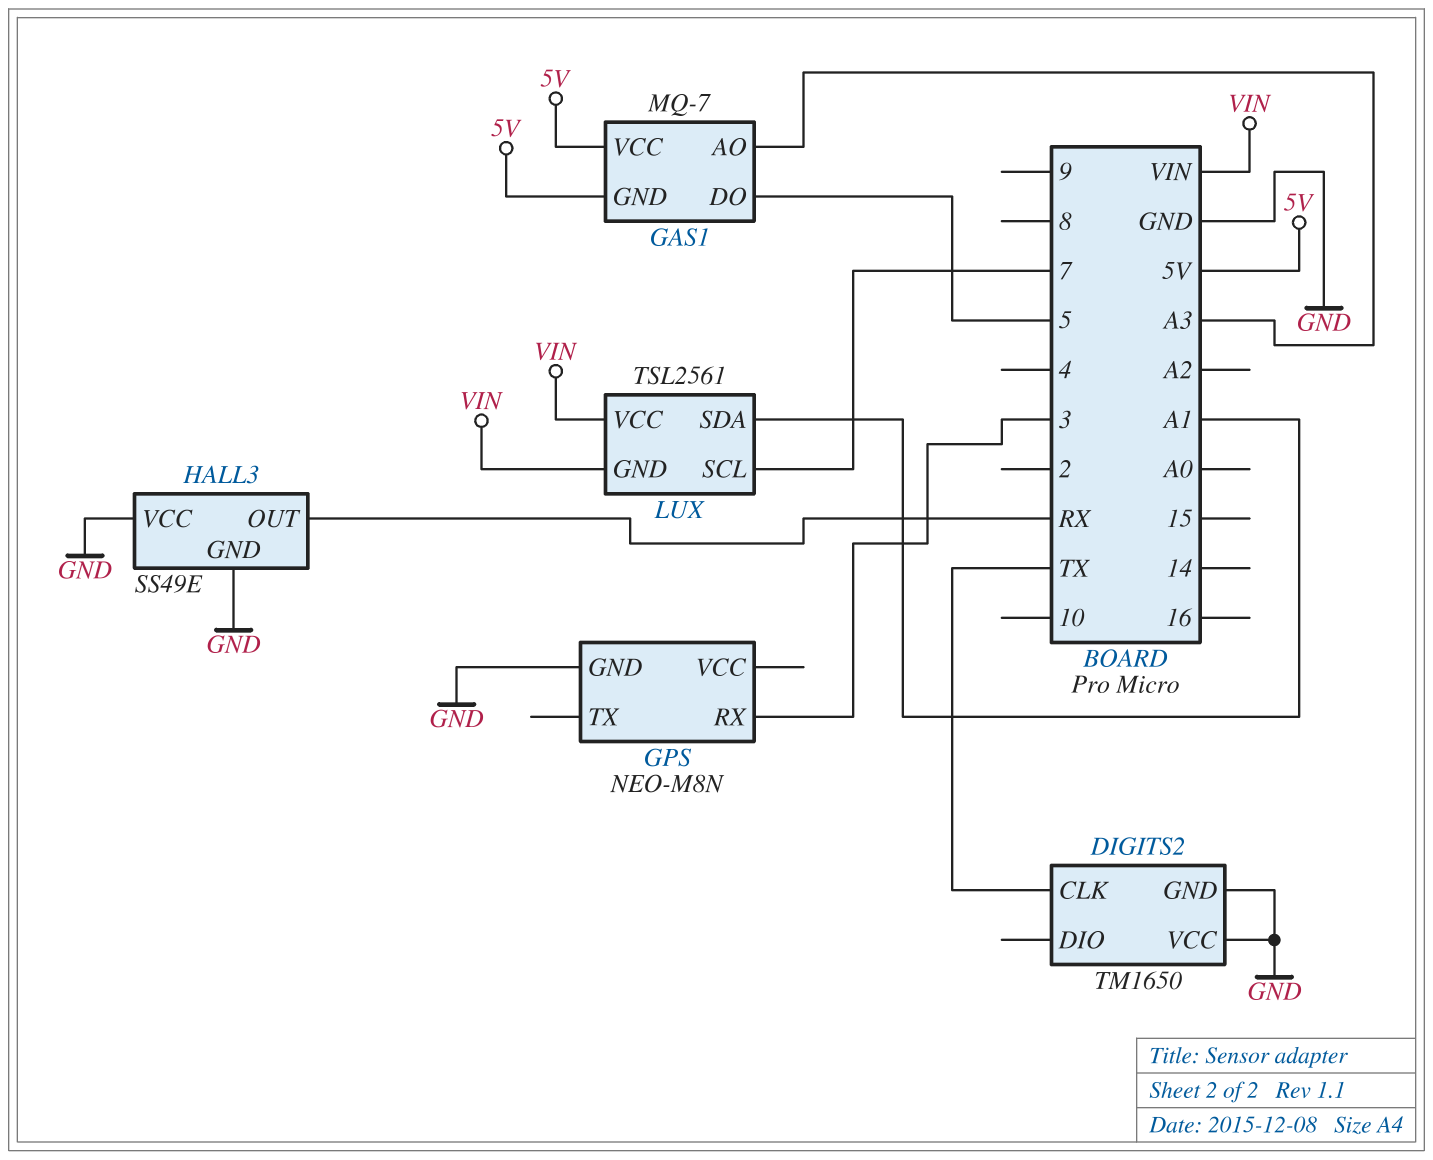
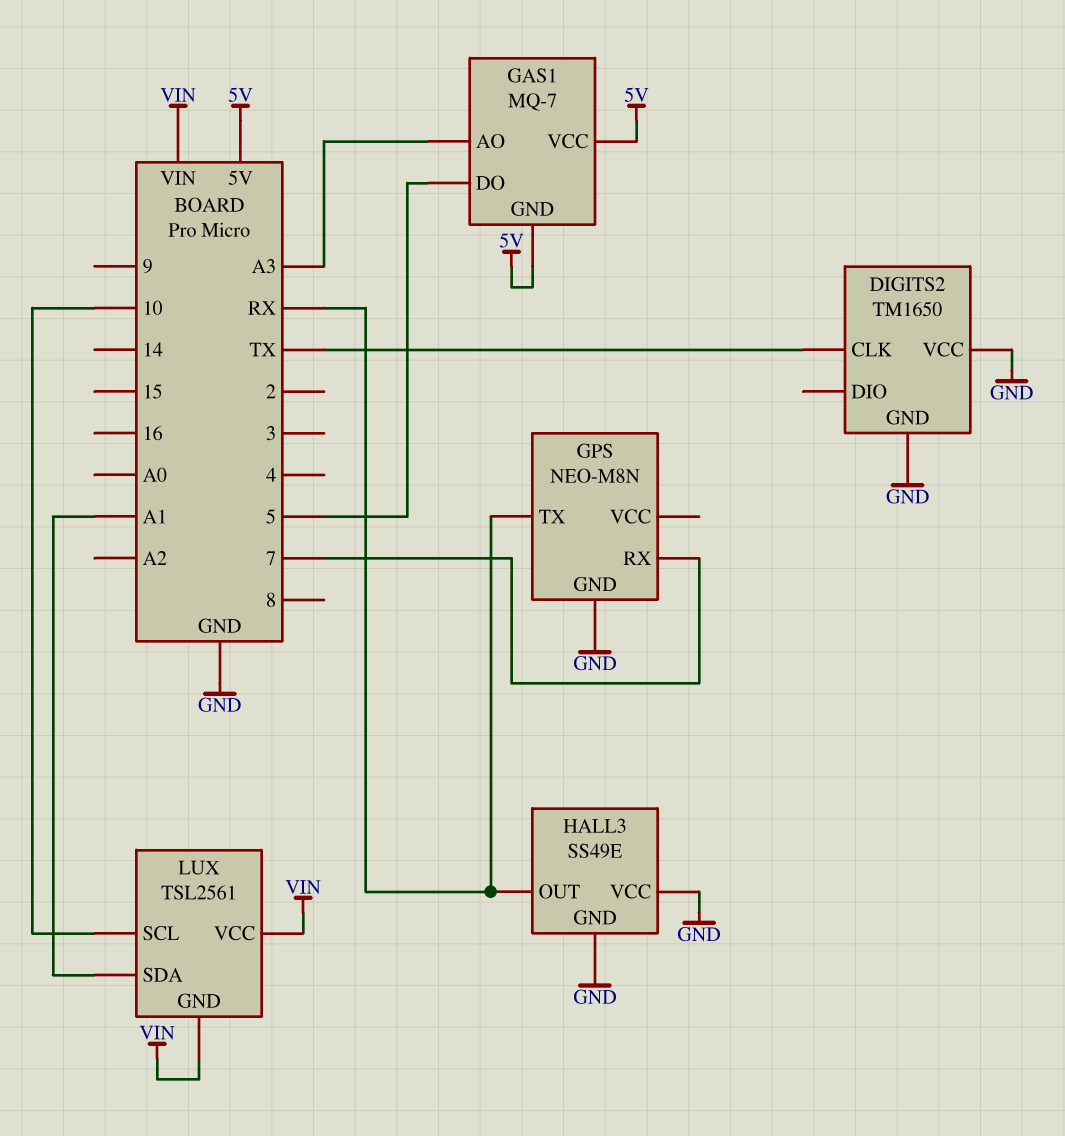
GPS pin RX: 3 -> 7
GPS pin TX: none -> RX
LUX pin SCL: 7 -> 10

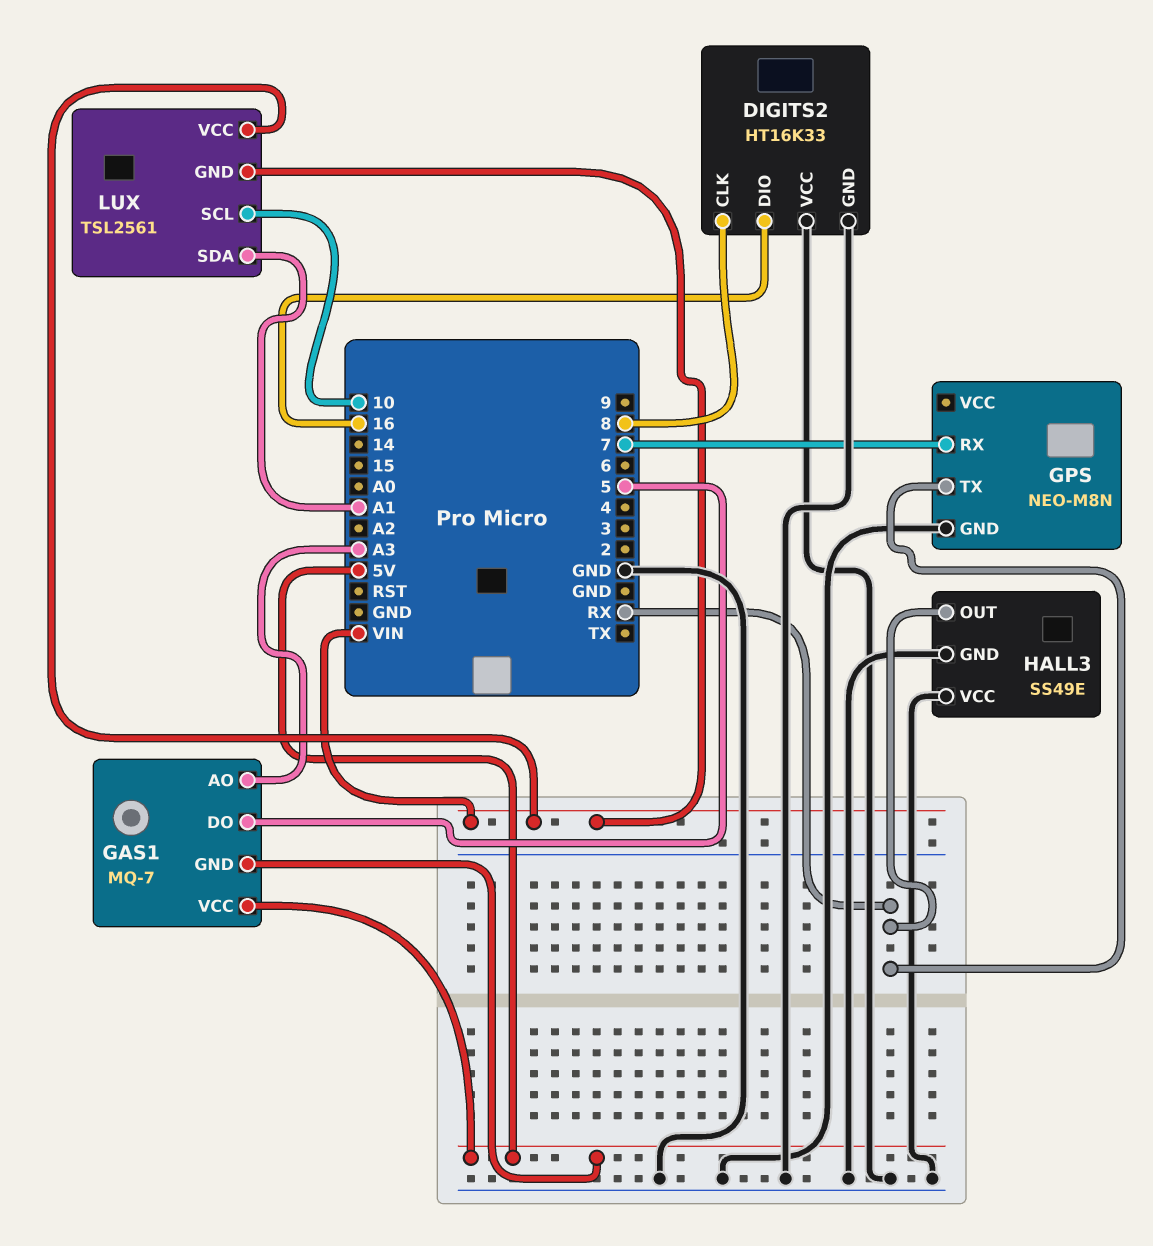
DIGITS2: TM1650 -> HT16K33
DIGITS2 pin CLK: TX -> 8
DIGITS2 pin DIO: none -> 16

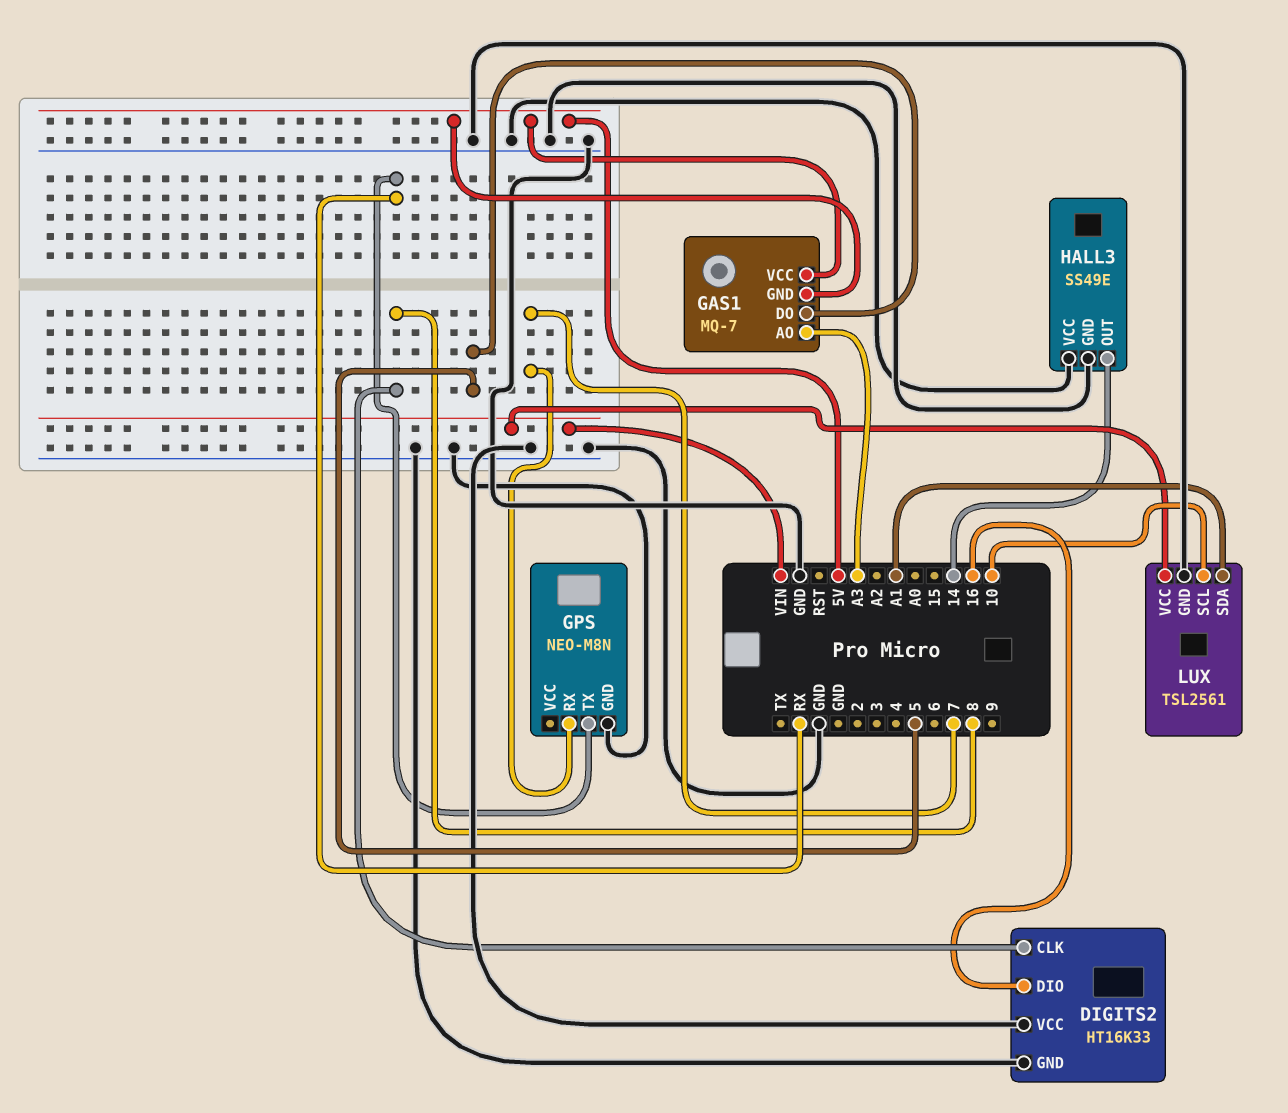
HALL3 pin OUT: RX -> 14
LUX pin GND: VIN -> GND

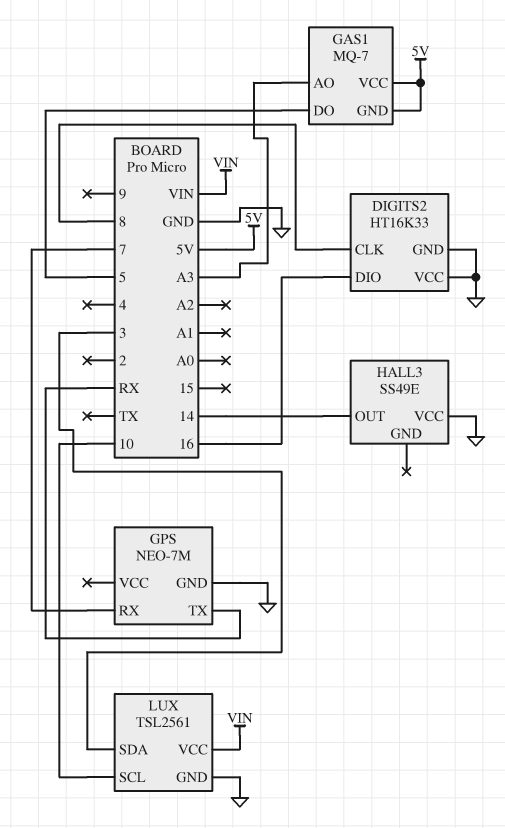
GPS: NEO-M8N -> NEO-7M
HALL3 pin GND: GND -> none
LUX pin SDA: A1 -> 3

